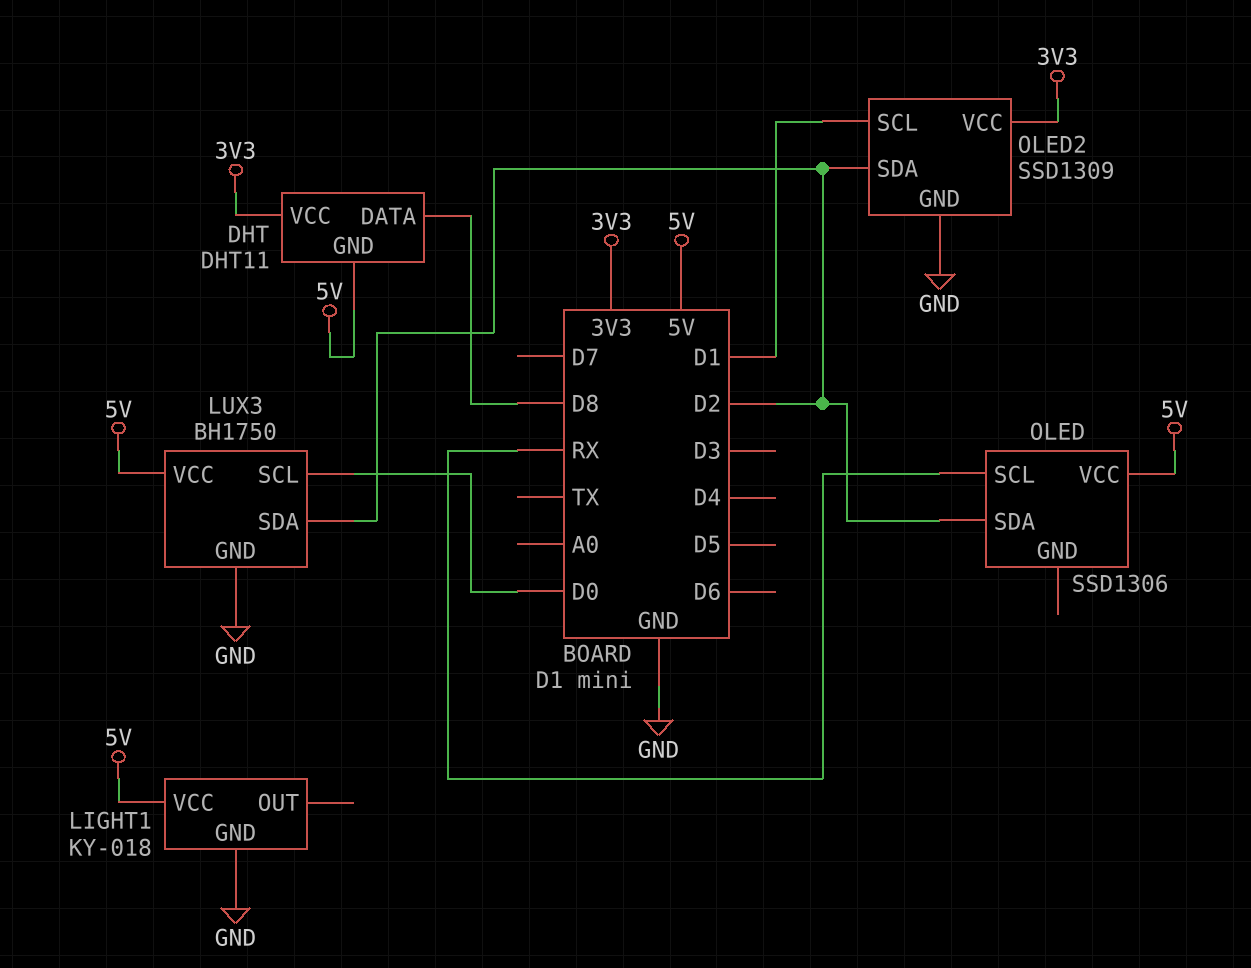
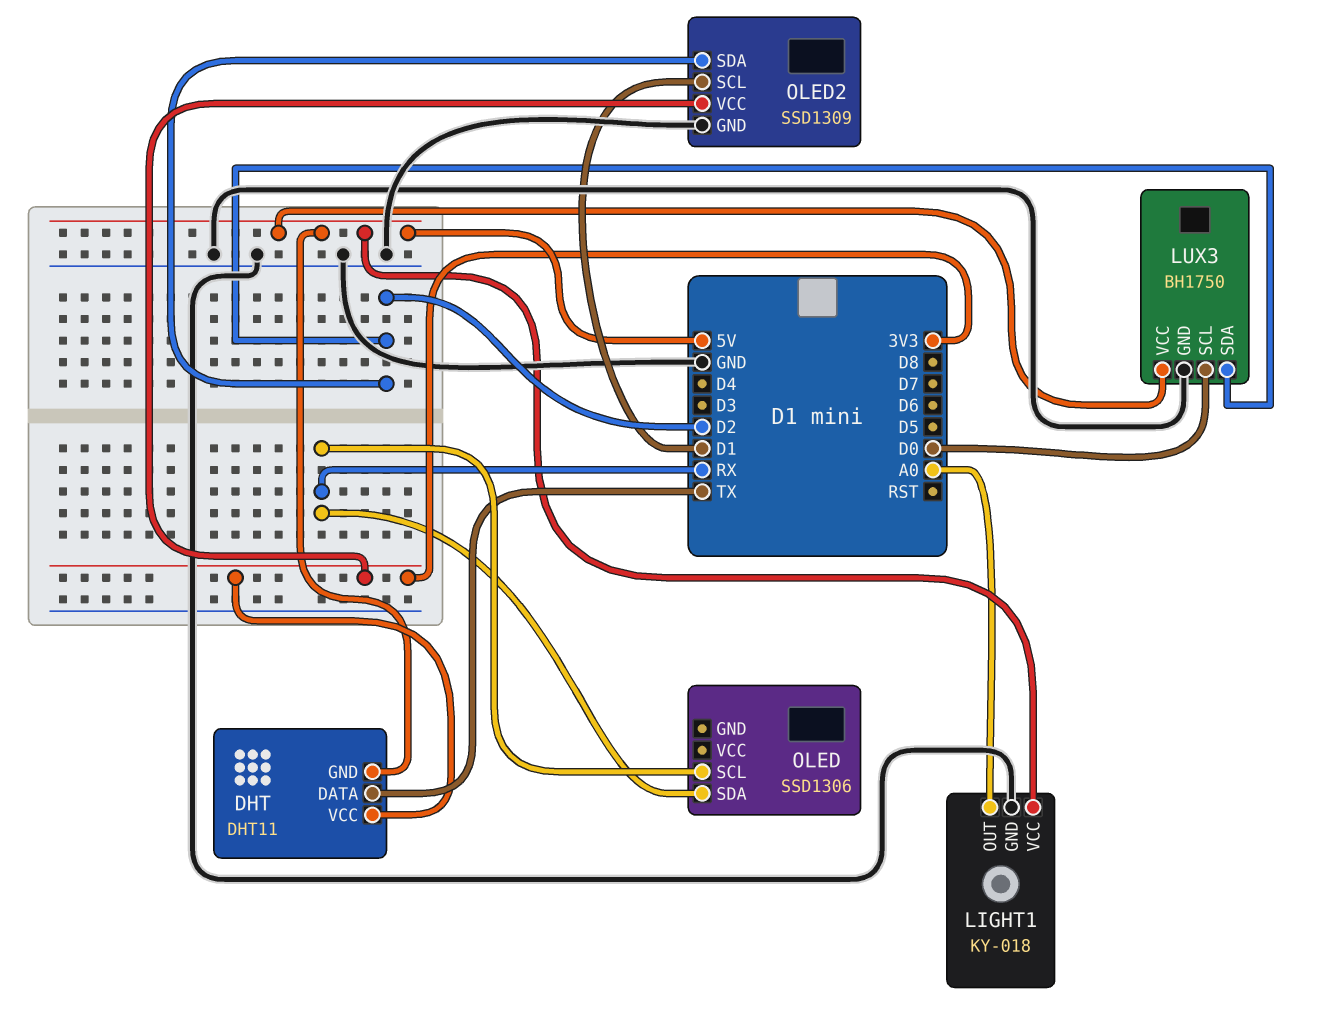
DHT pin DATA: D8 -> TX
LIGHT1 pin OUT: none -> A0
OLED pin SDA: D2 -> RX
OLED pin VCC: 5V -> none

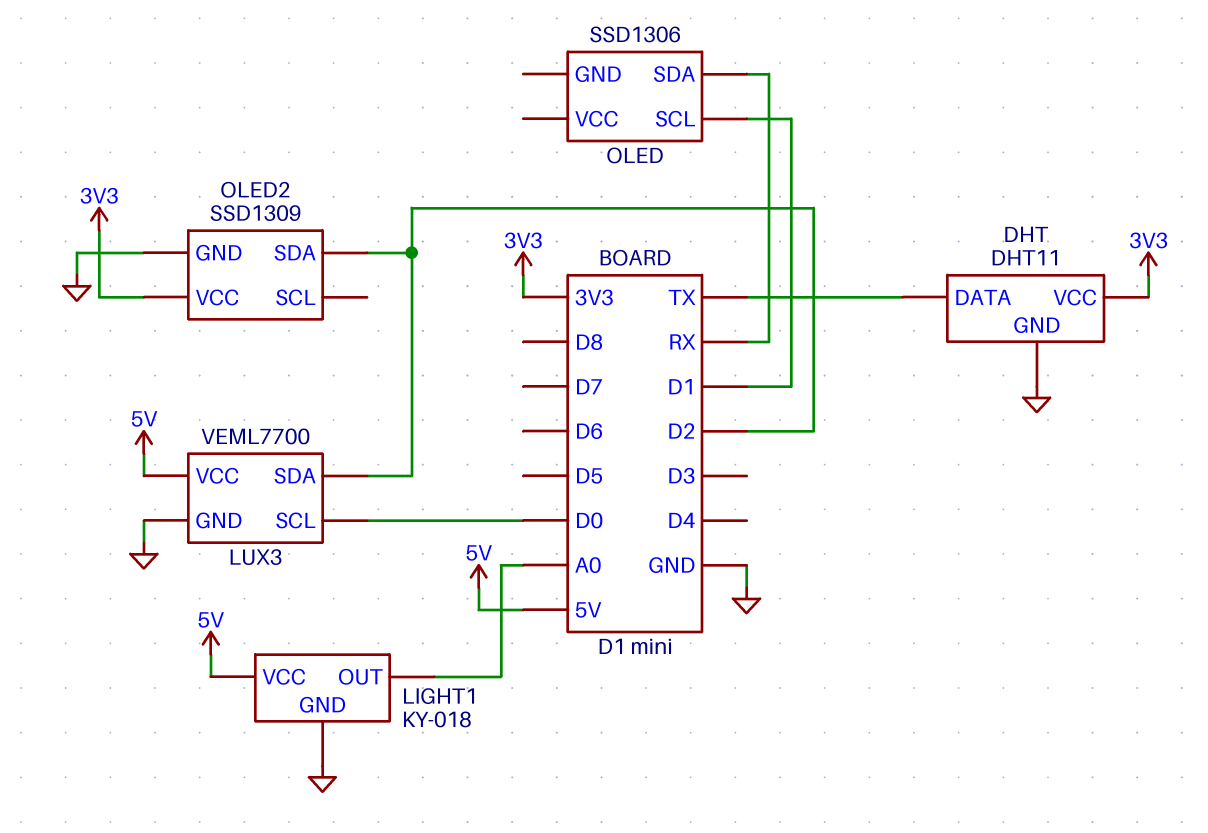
DHT pin GND: 5V -> GND
LUX3: BH1750 -> VEML7700
OLED pin SCL: RX -> D1
OLED2 pin SCL: D1 -> none

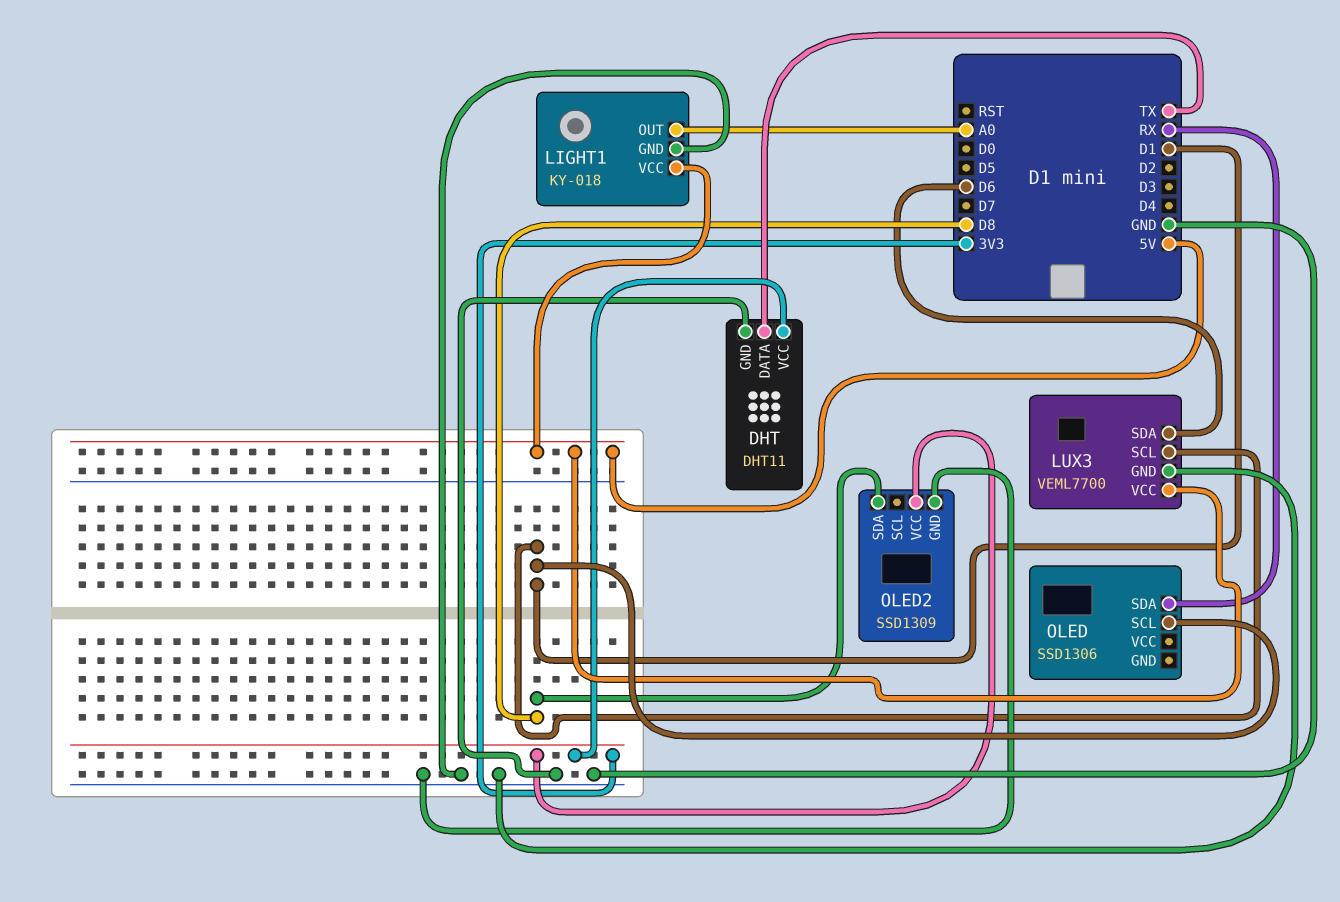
LUX3 pin SCL: D0 -> D1
LUX3 pin SDA: D2 -> D6
OLED2 pin SDA: D2 -> D8

